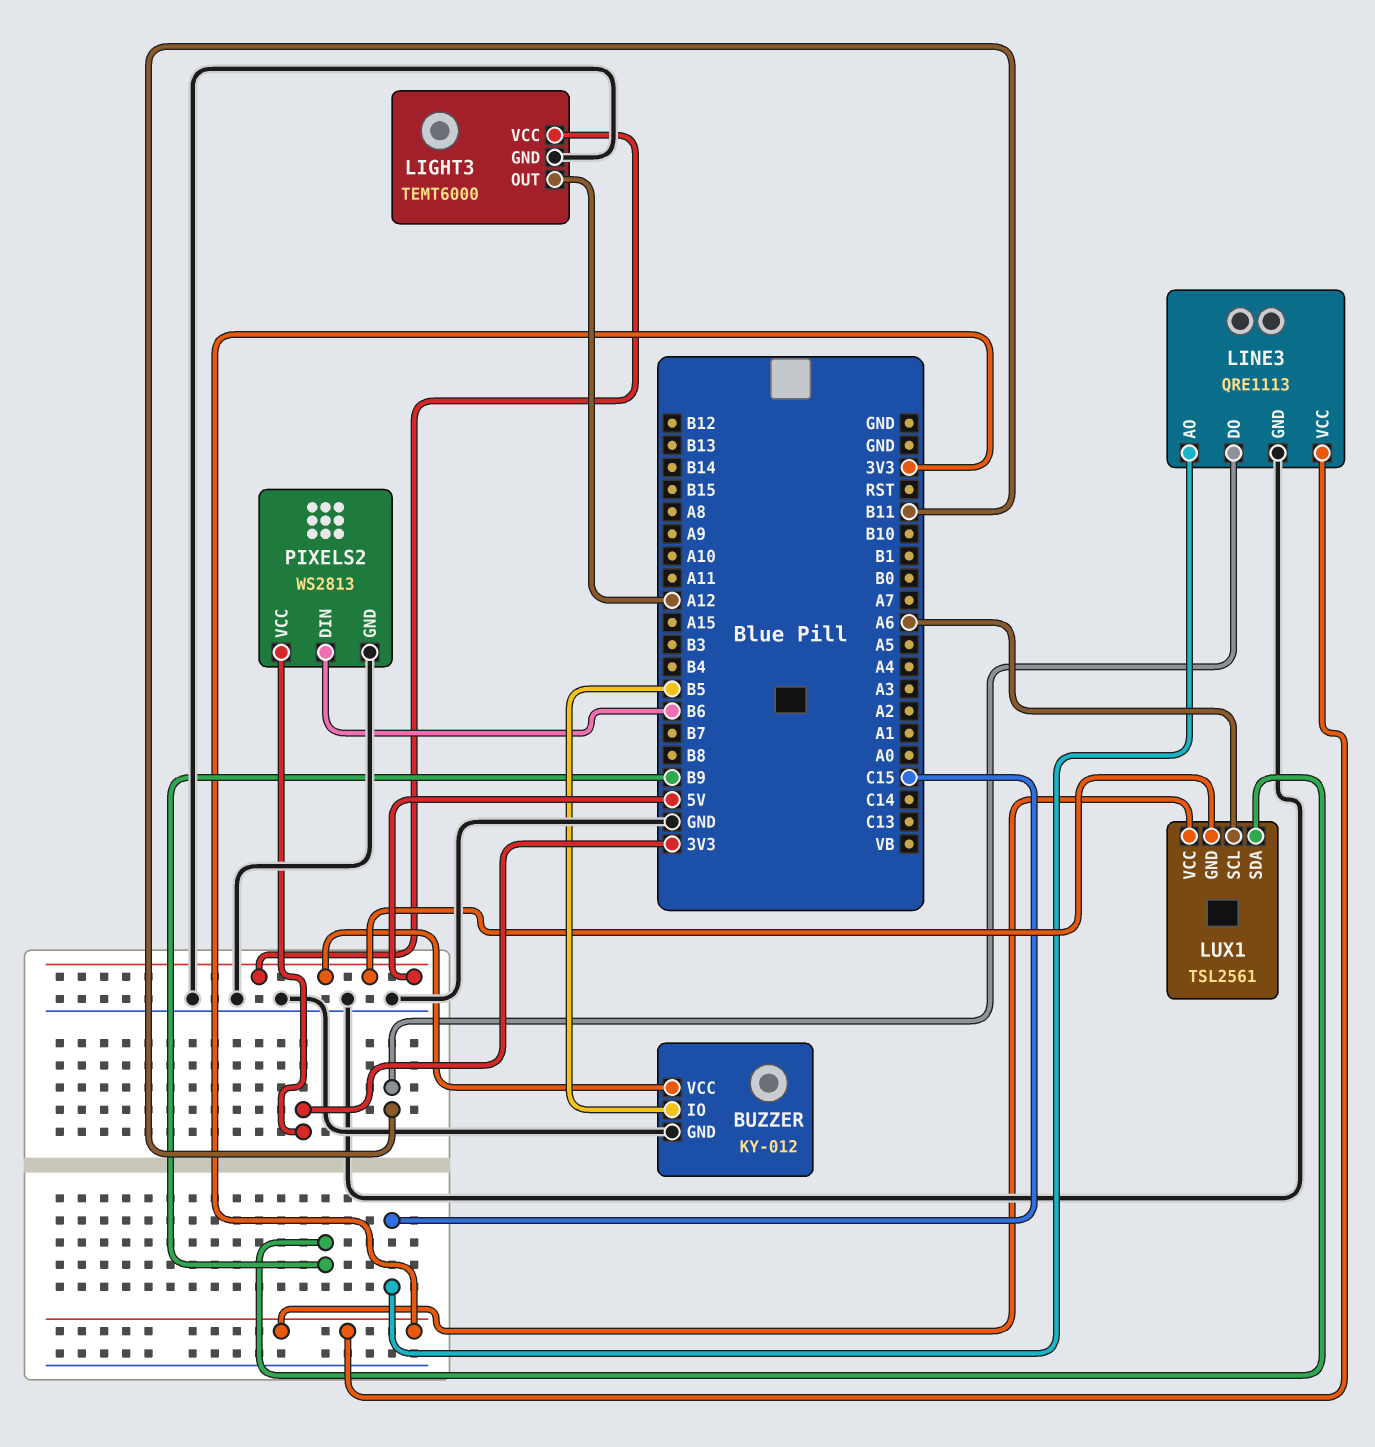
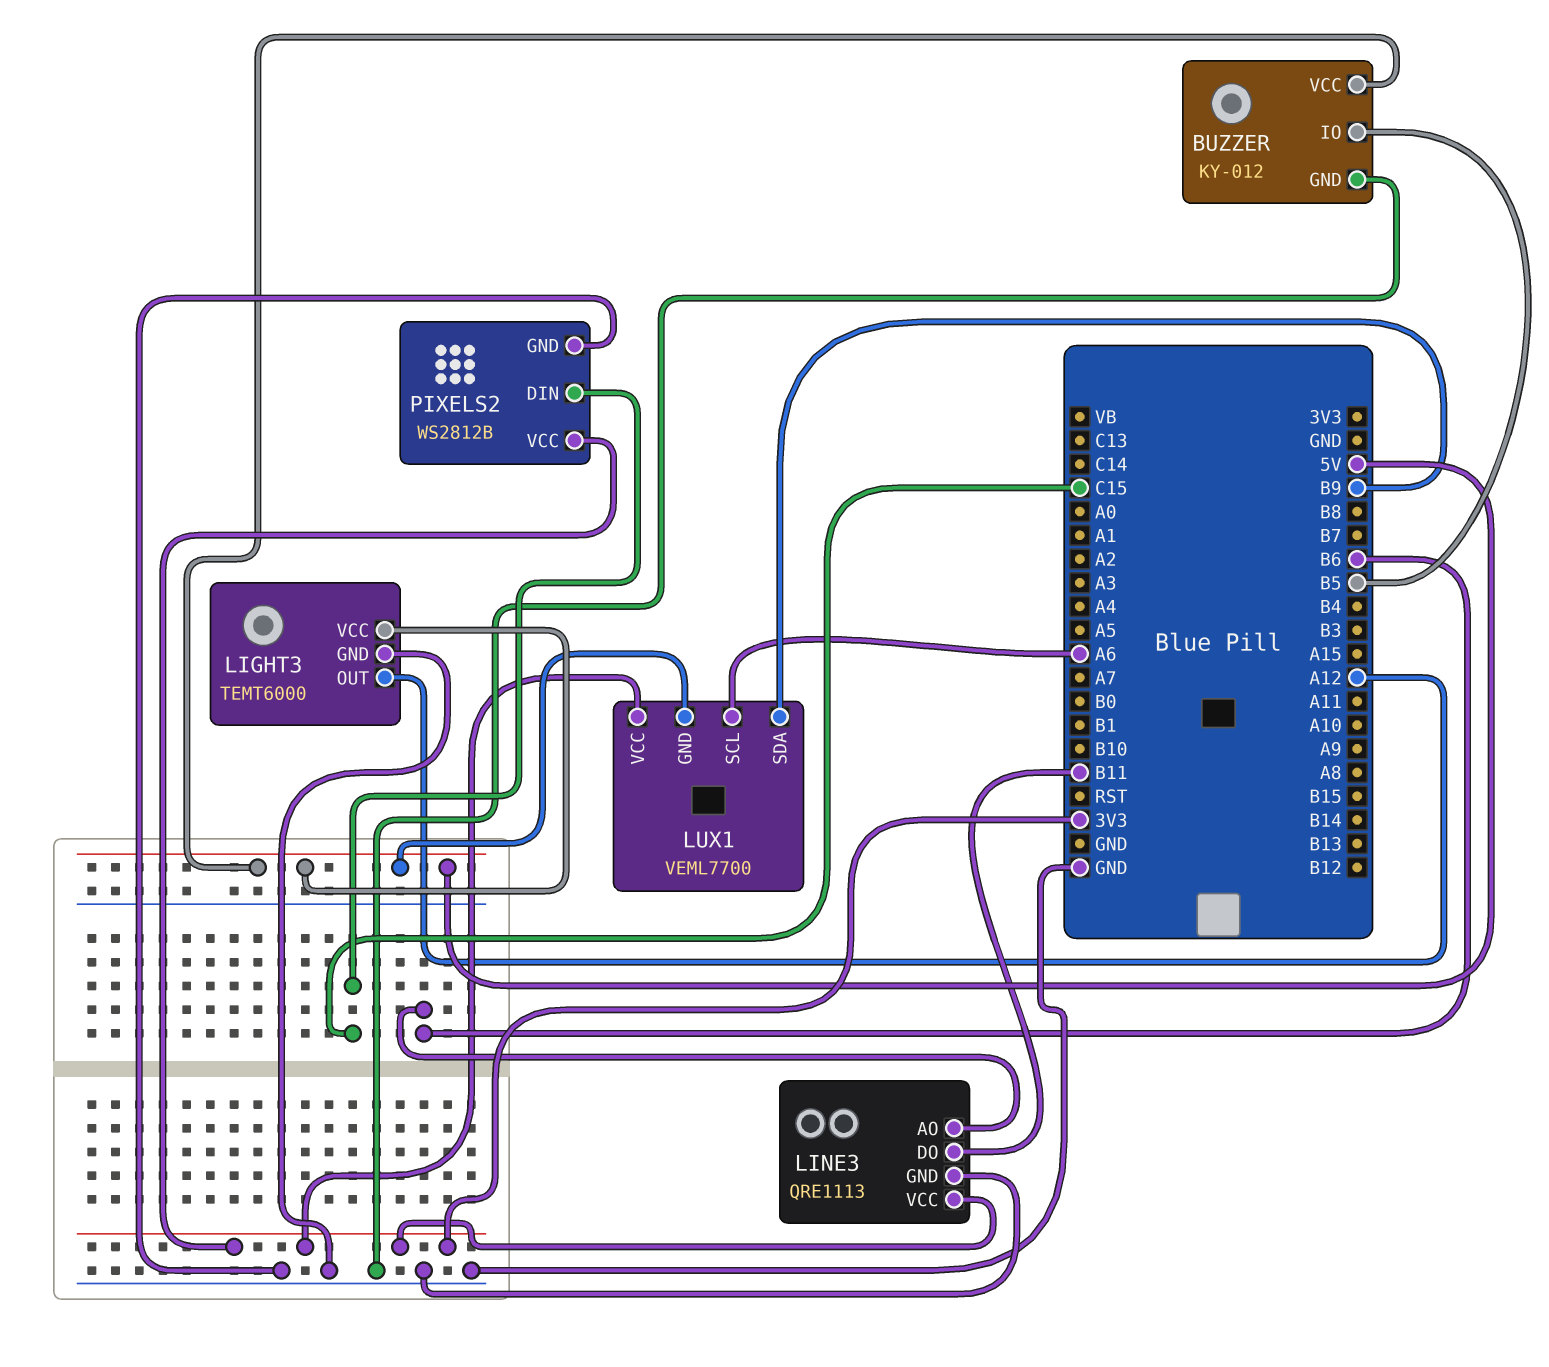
LINE3 pin AO: C15 -> B6
LUX1: TSL2561 -> VEML7700
PIXELS2: WS2813 -> WS2812B
PIXELS2 pin DIN: B6 -> C15

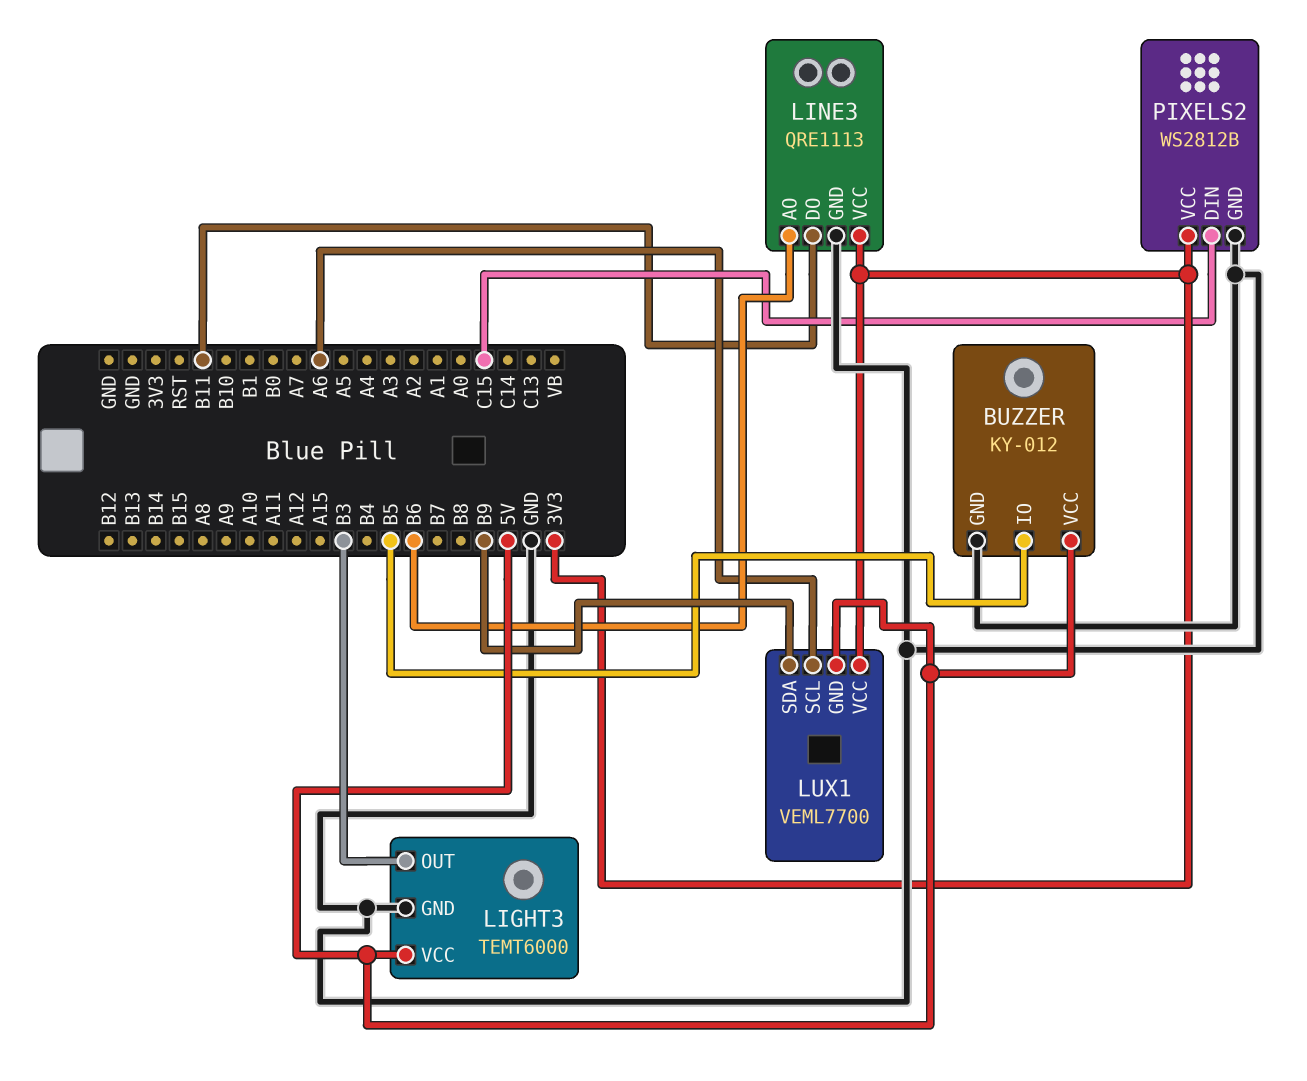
LIGHT3 pin OUT: A12 -> B3

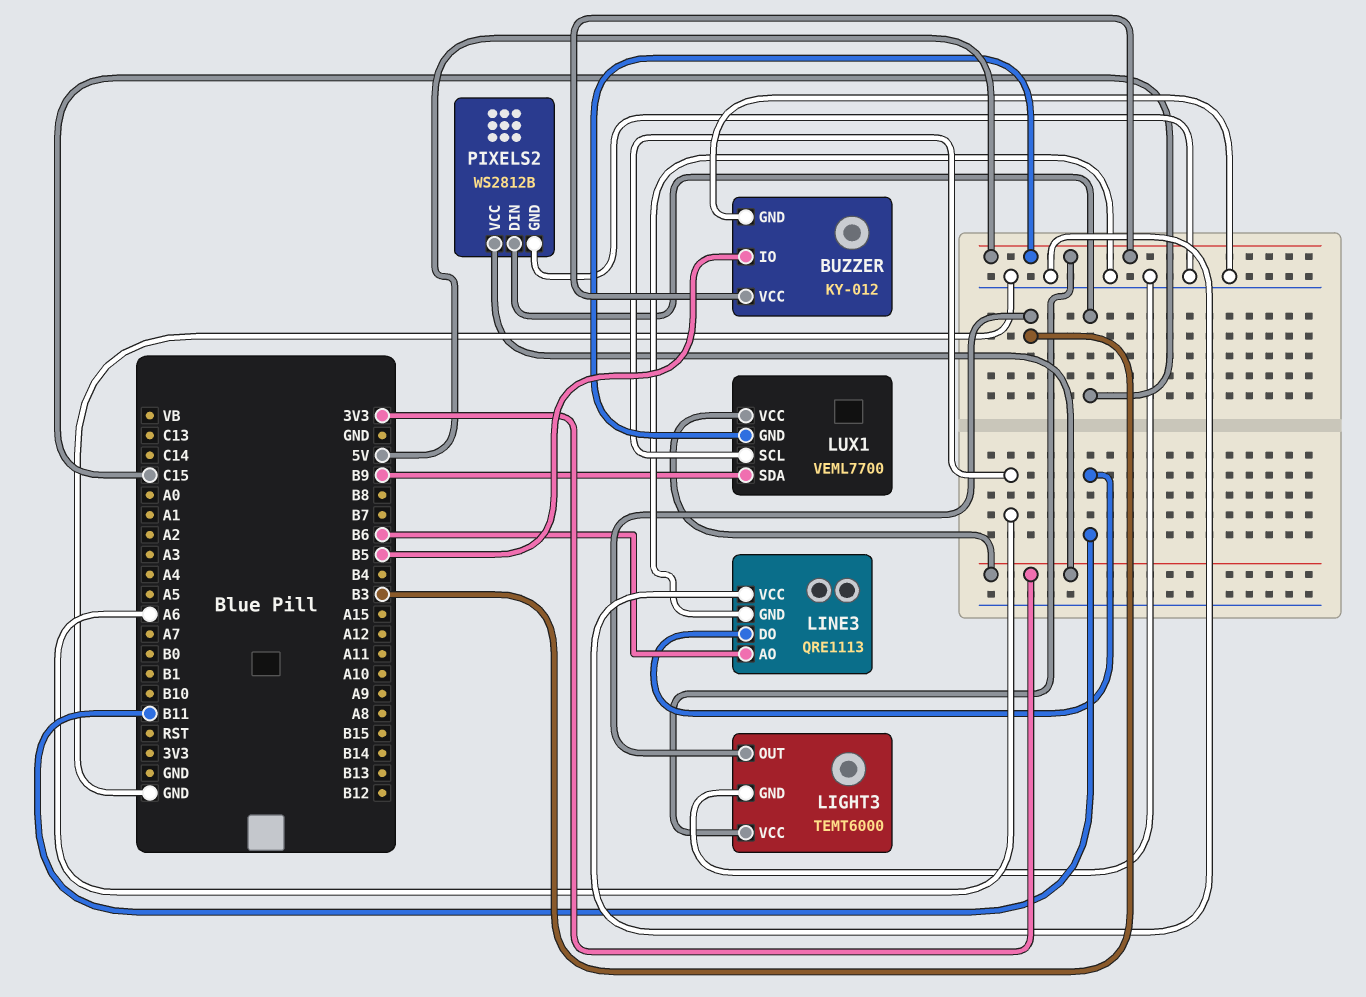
LINE3 pin VCC: 3V3 -> GND

